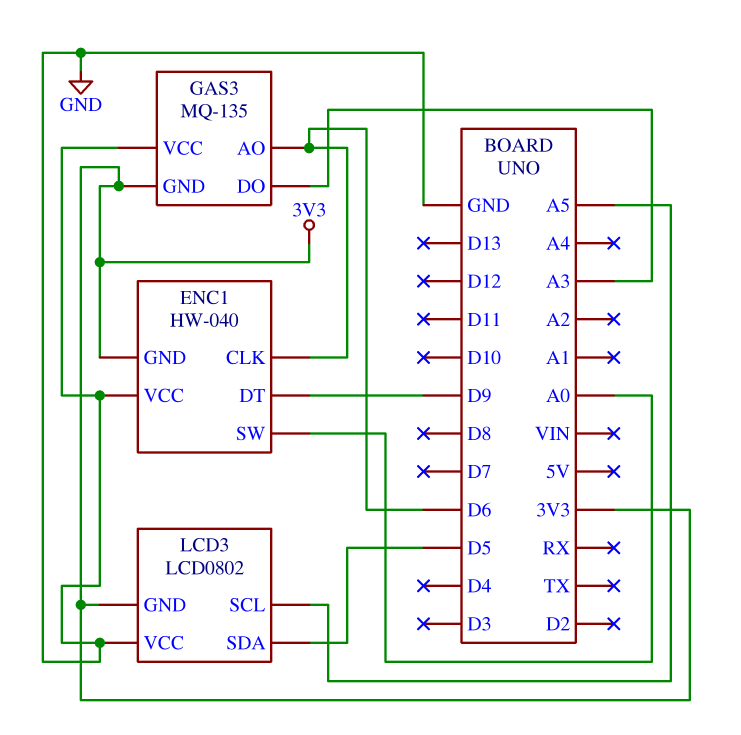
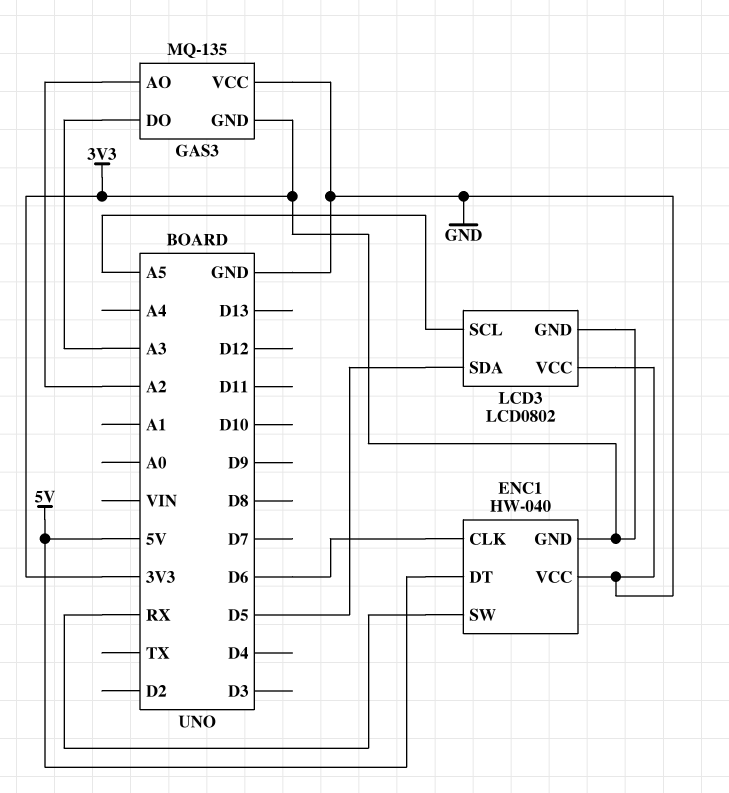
ENC1 pin DT: D9 -> 5V
ENC1 pin SW: A0 -> RX
GAS3 pin AO: D6 -> A2

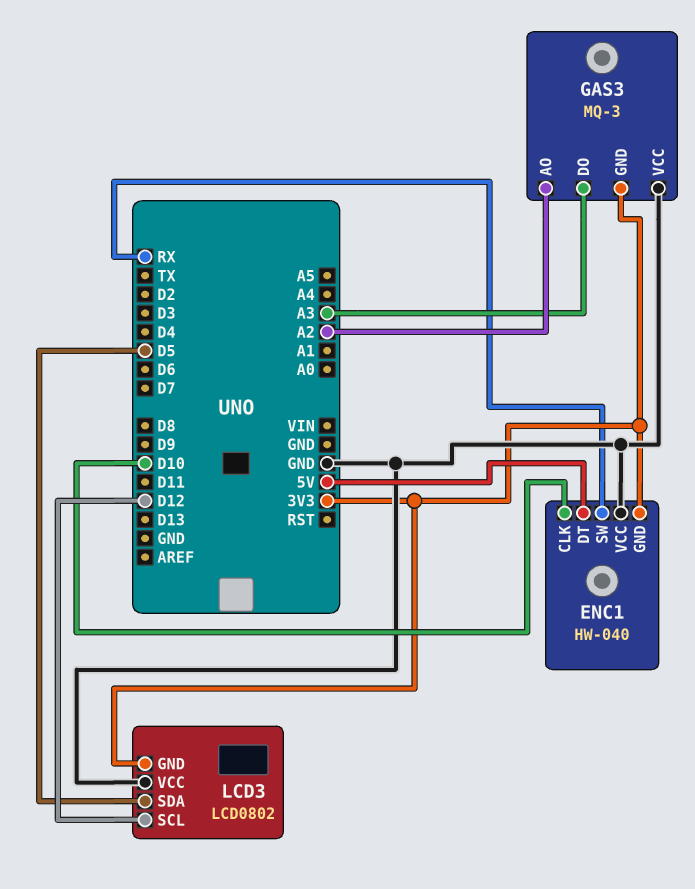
ENC1 pin CLK: D6 -> D10
GAS3: MQ-135 -> MQ-3
LCD3 pin SCL: A5 -> D12

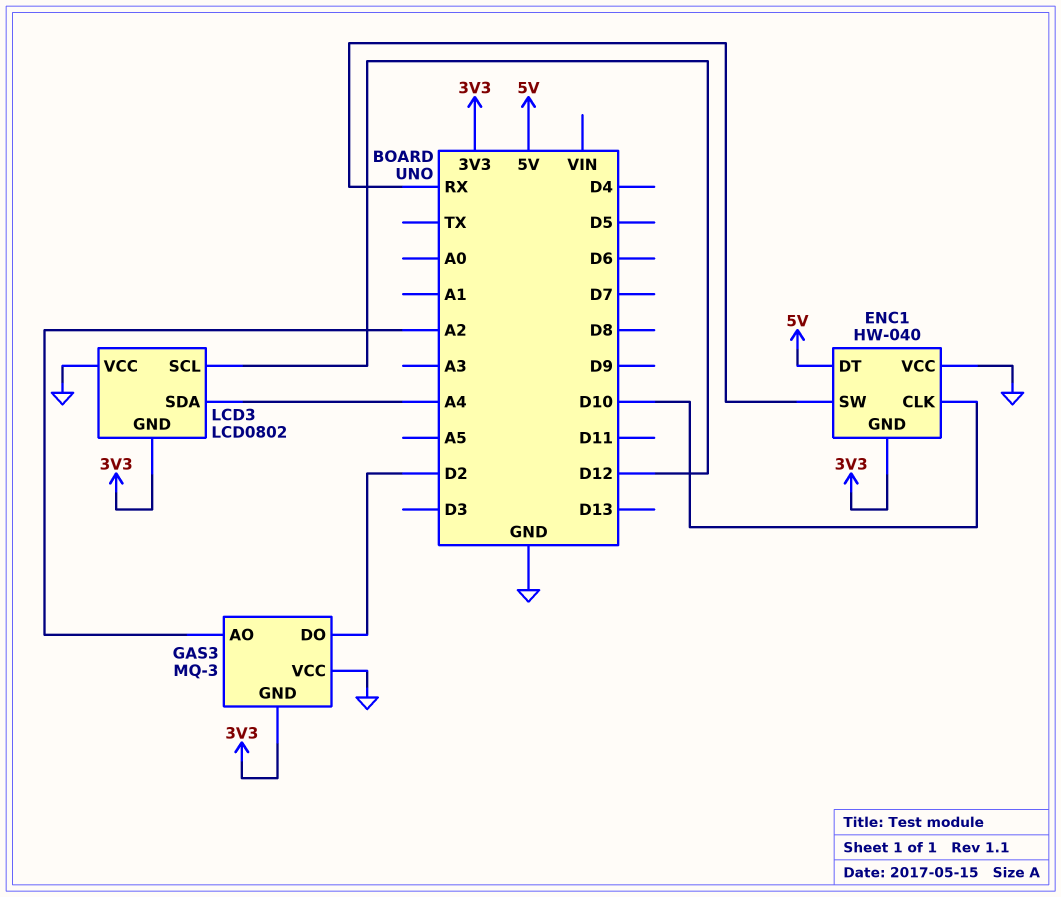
GAS3 pin DO: A3 -> D2
LCD3 pin SDA: D5 -> A4

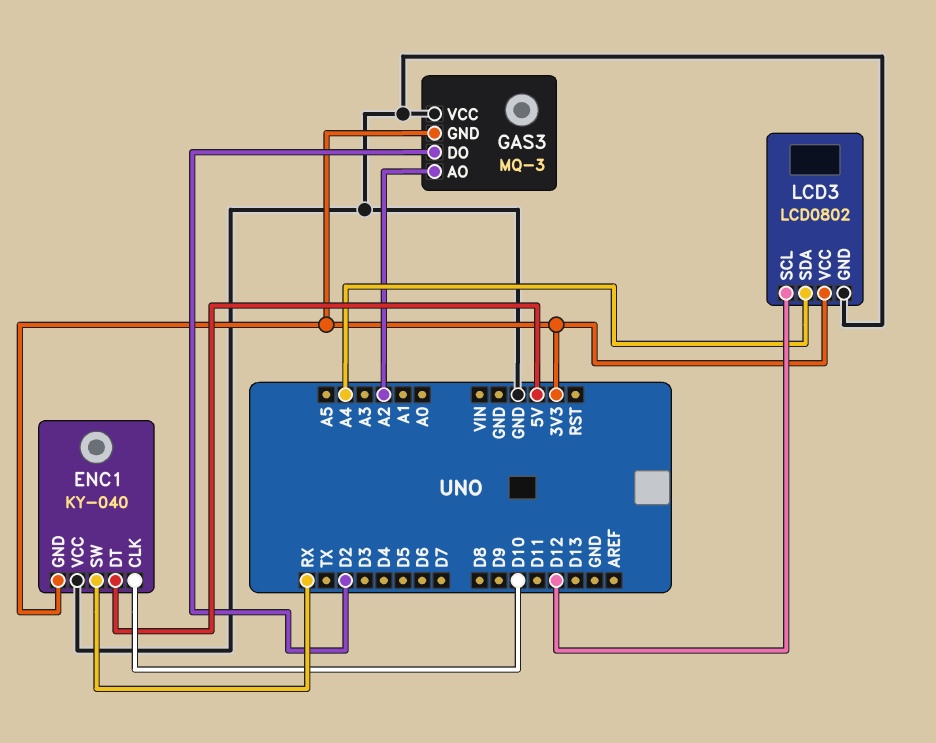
ENC1: HW-040 -> KY-040
LCD3 pin GND: 3V3 -> GND
LCD3 pin VCC: GND -> 3V3

